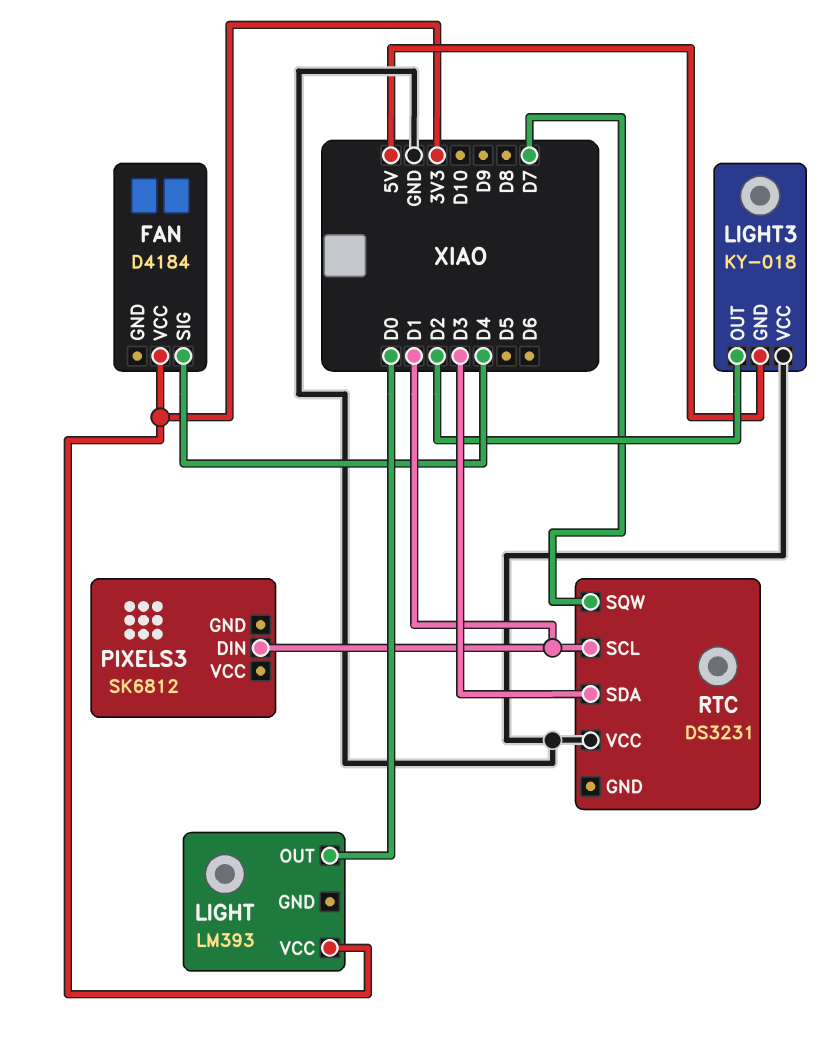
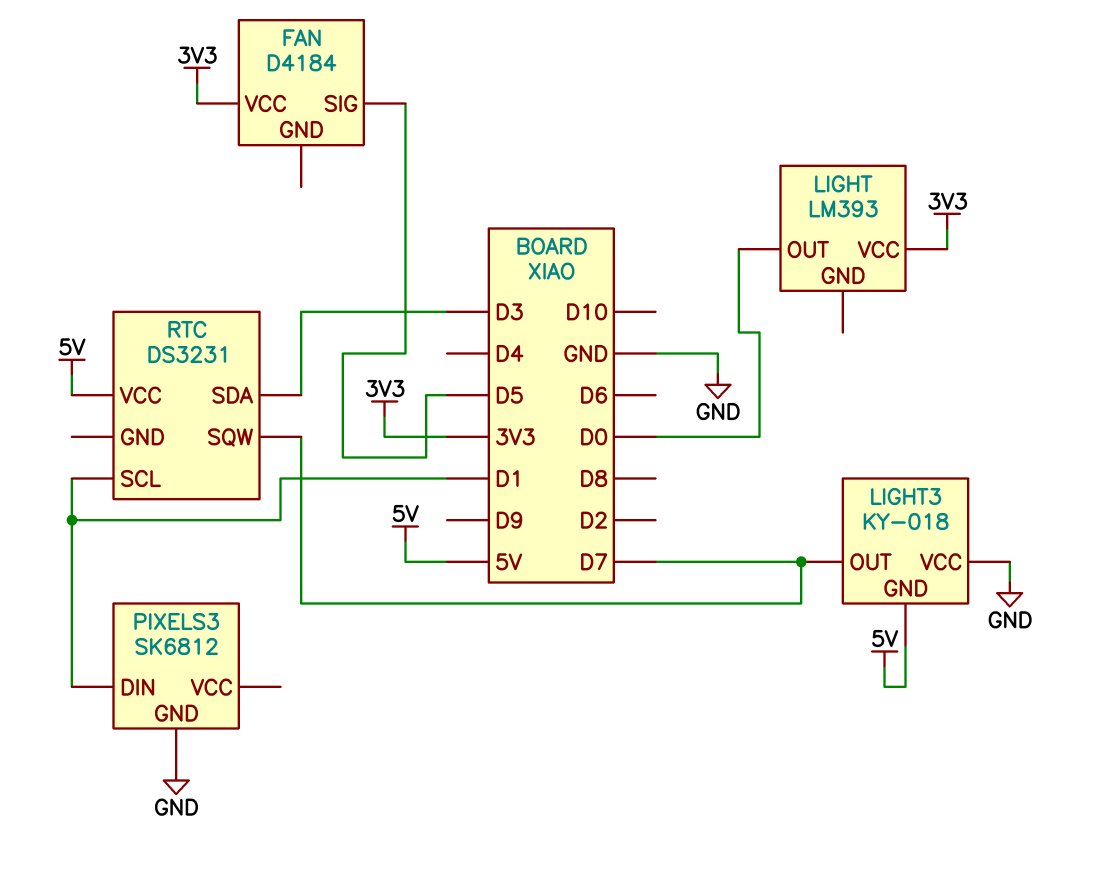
FAN pin SIG: D4 -> D5
LIGHT3 pin OUT: D2 -> D7
PIXELS3 pin GND: none -> GND
RTC pin VCC: GND -> 5V

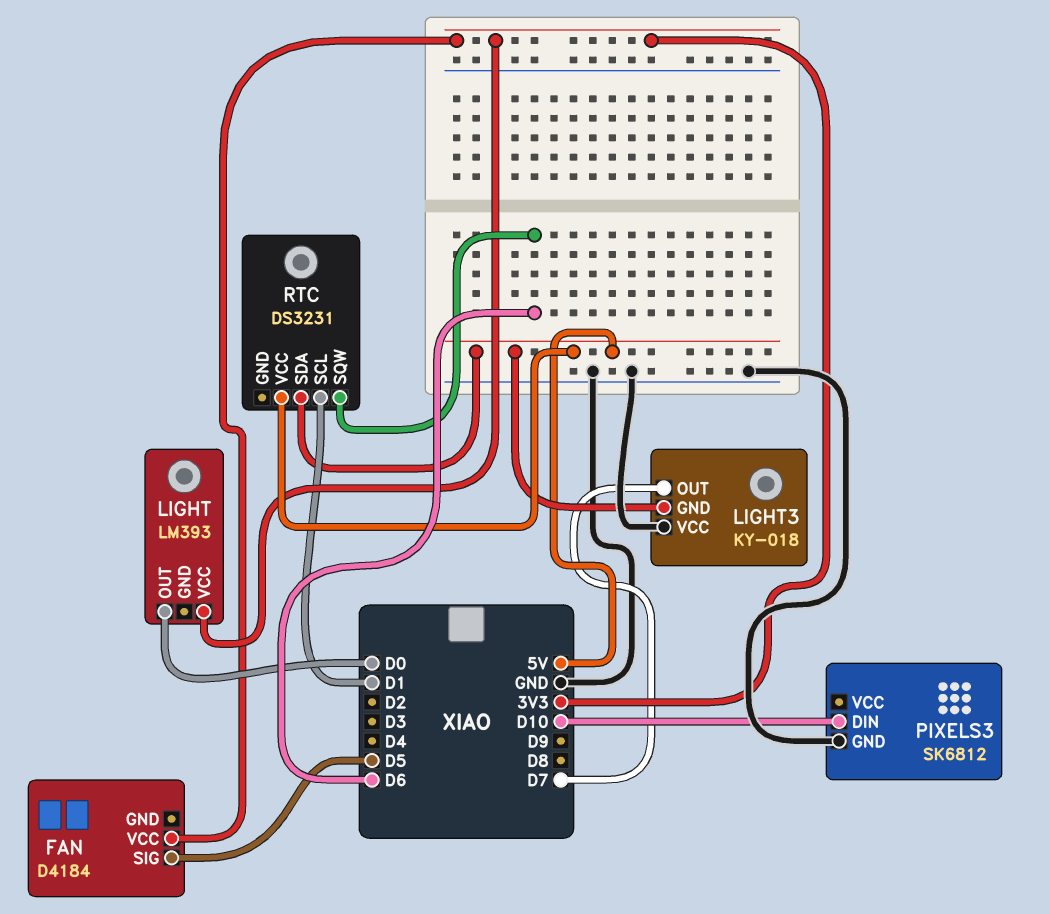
PIXELS3 pin DIN: D1 -> D10
RTC pin SDA: D3 -> 5V
RTC pin SQW: D7 -> D6

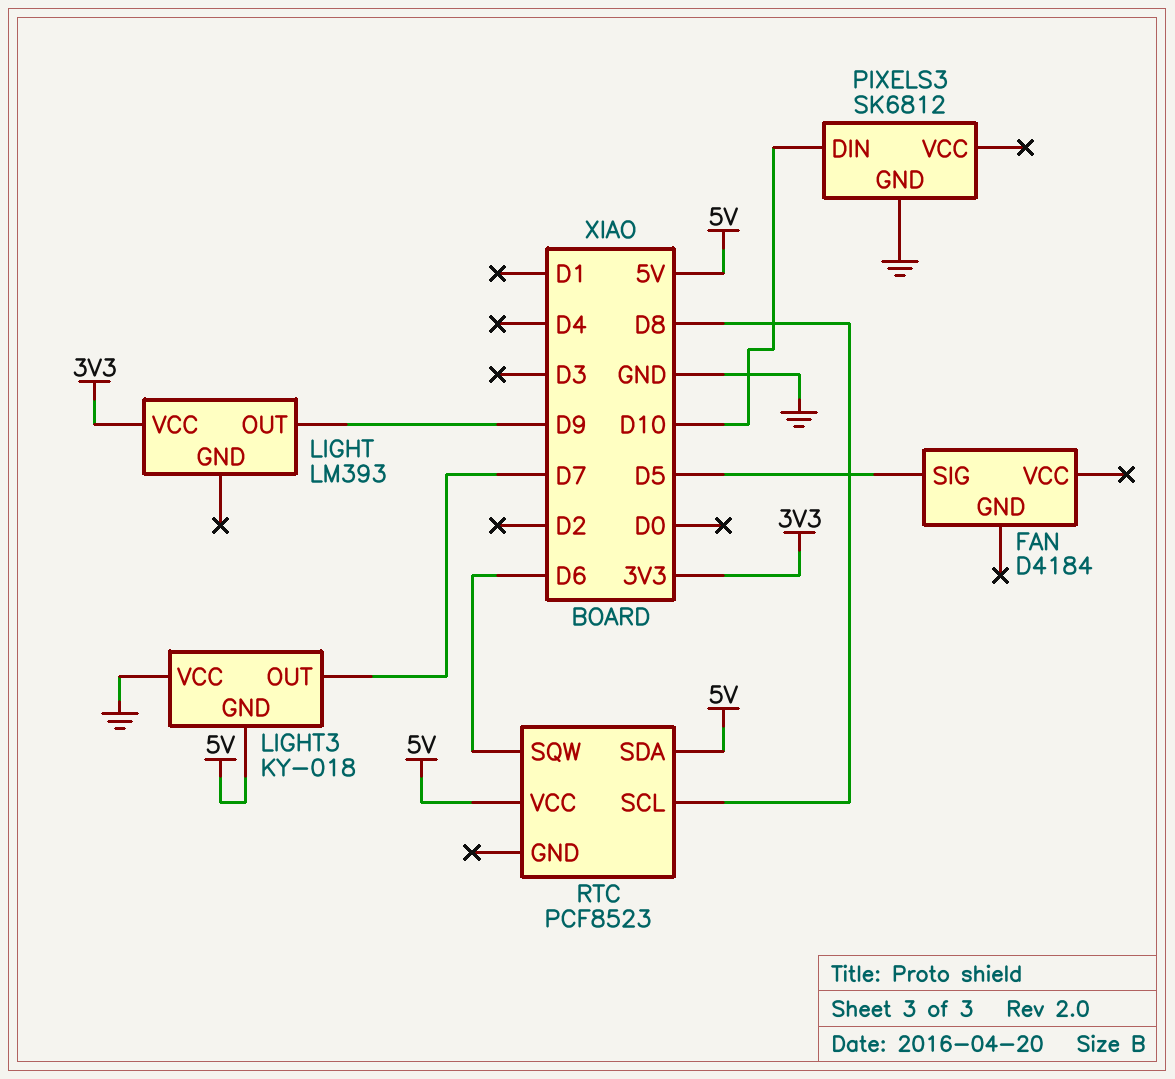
FAN pin VCC: 3V3 -> none
LIGHT pin OUT: D0 -> D9
RTC: DS3231 -> PCF8523
RTC pin SCL: D1 -> D8

